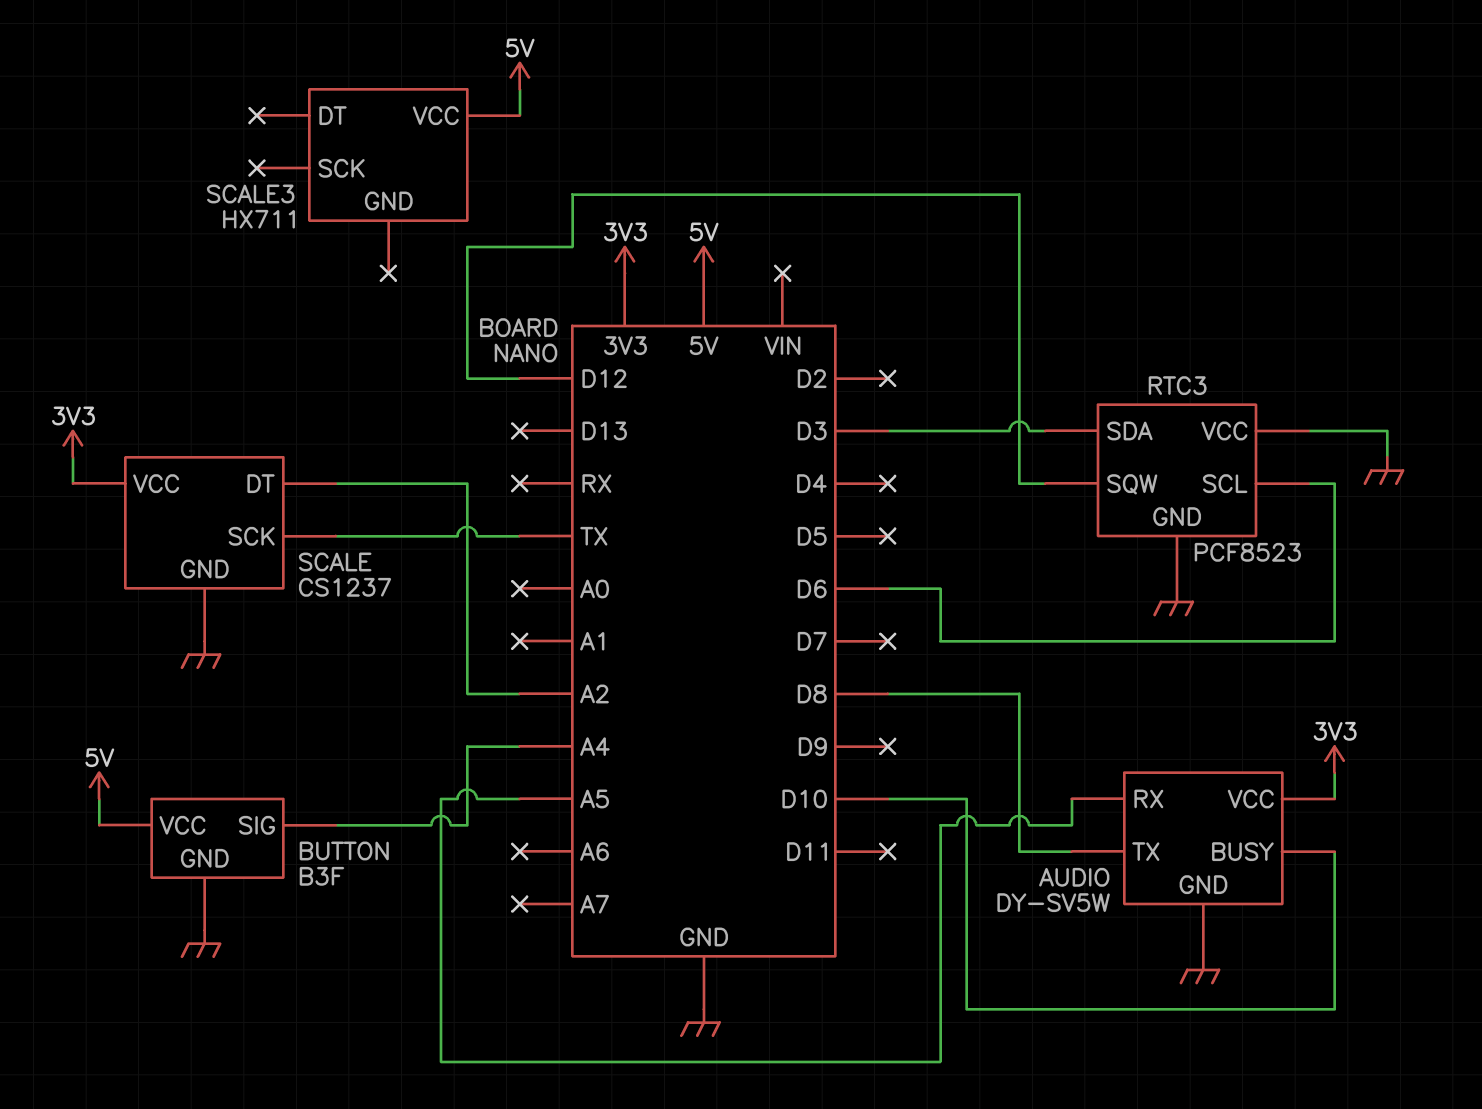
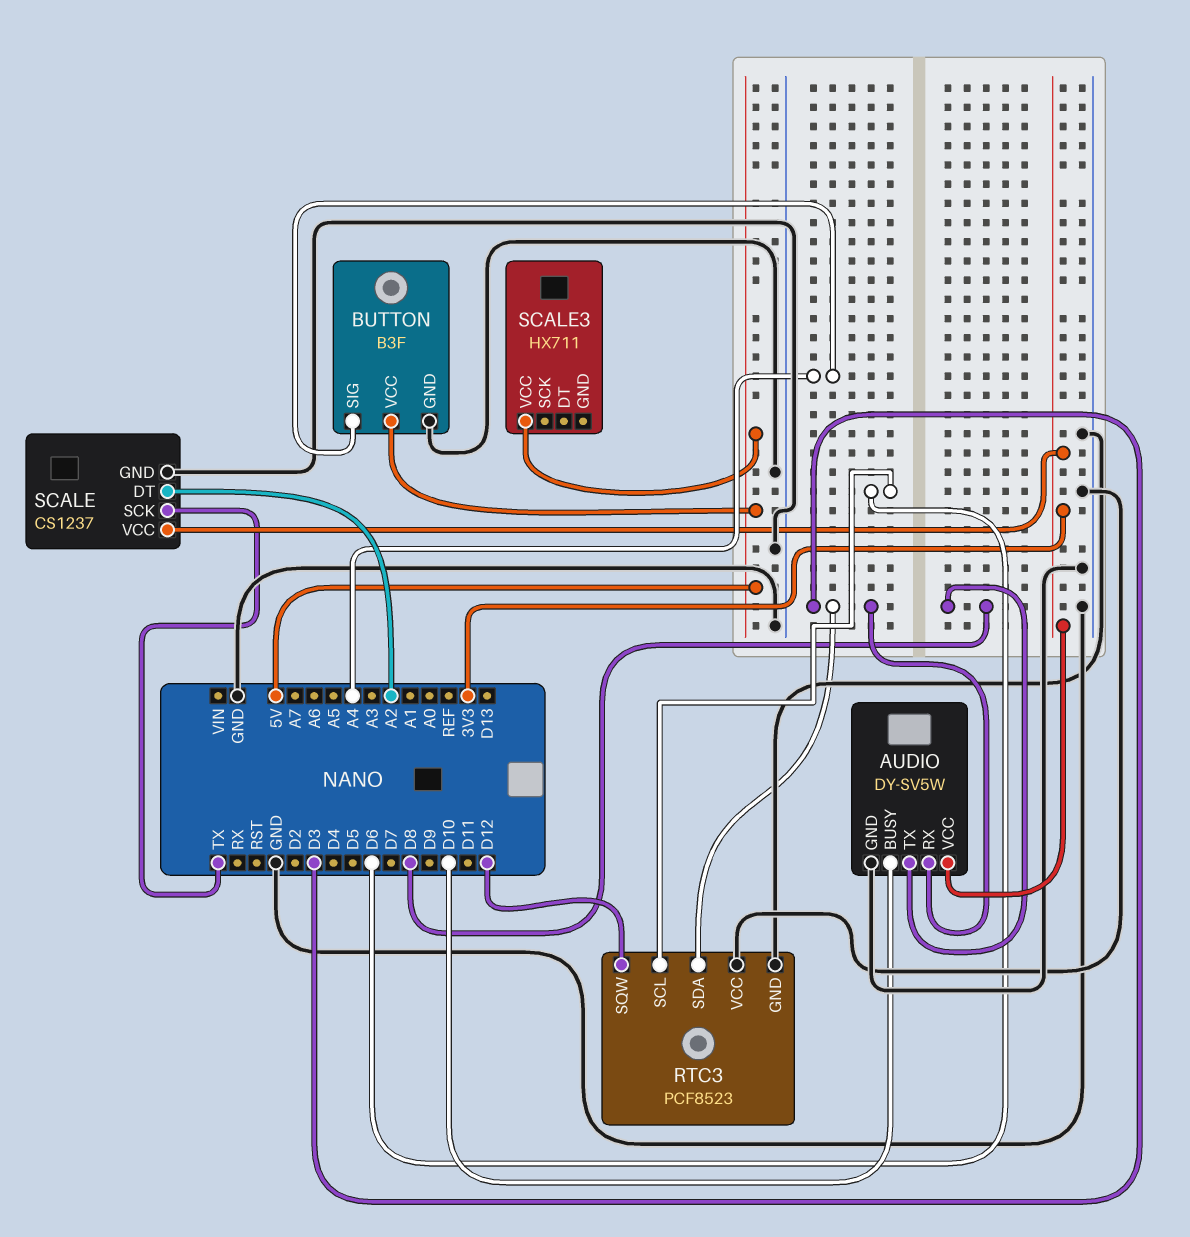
AUDIO pin RX: A5 -> D3

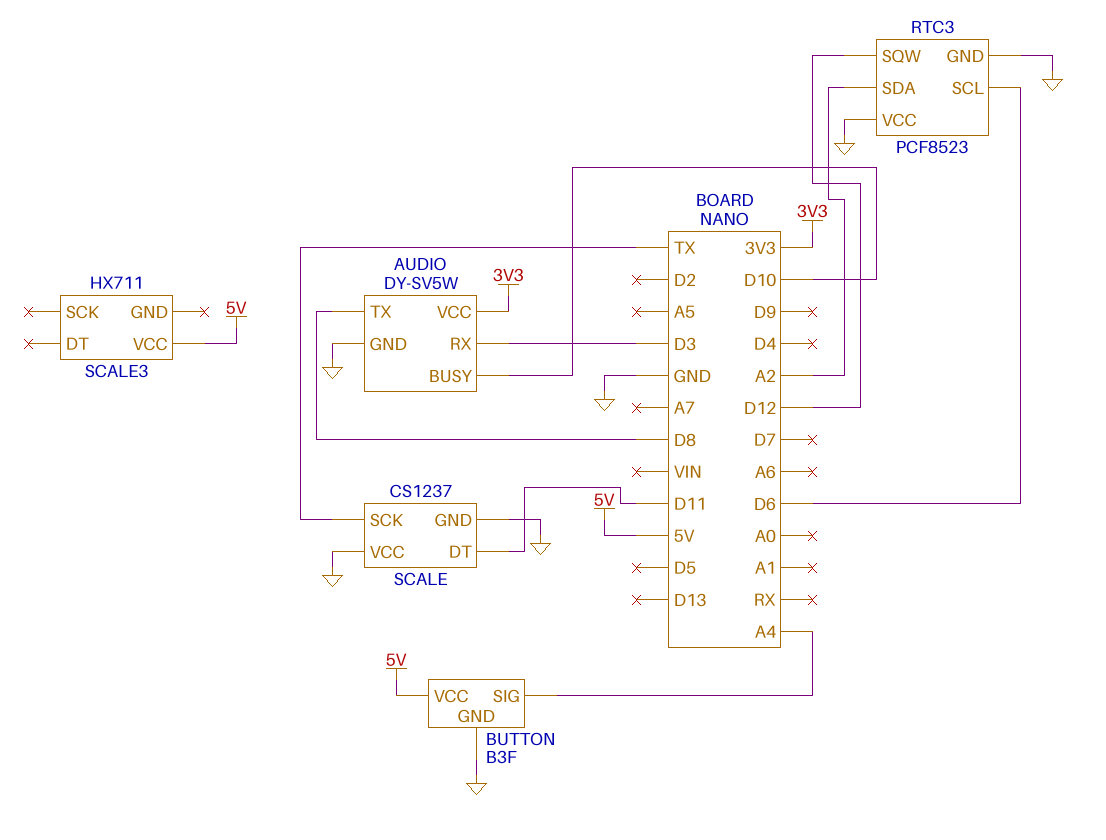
RTC3 pin SDA: D3 -> A2
SCALE pin DT: A2 -> D11
SCALE pin VCC: 3V3 -> GND

